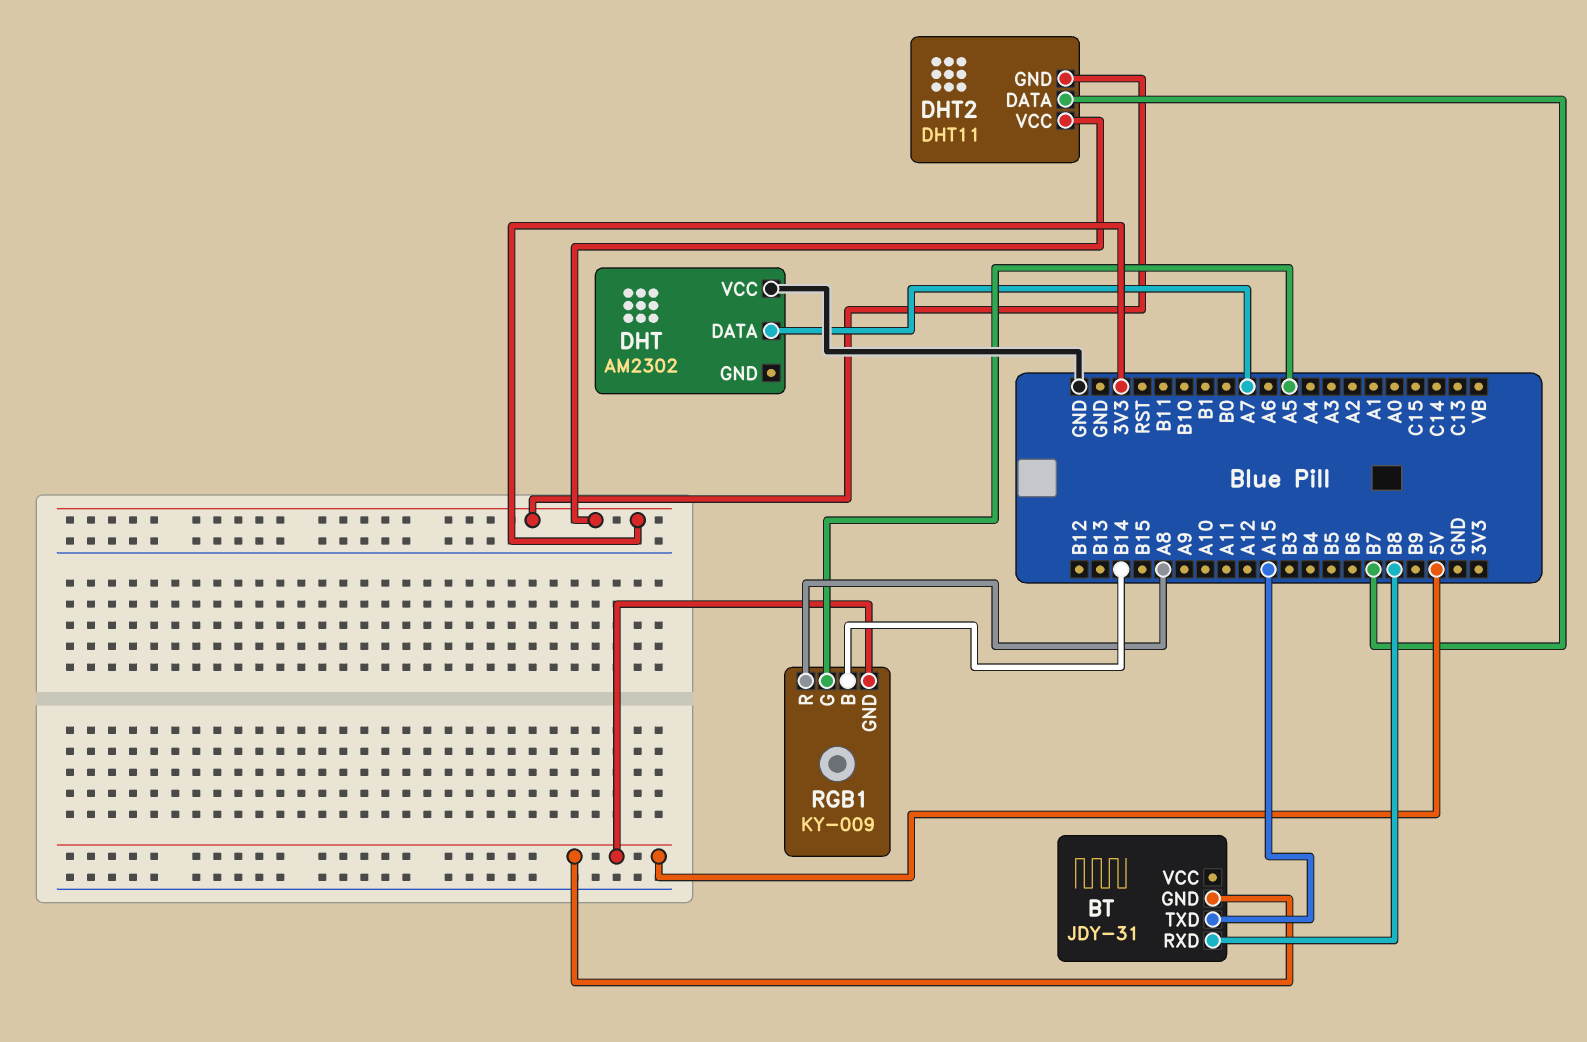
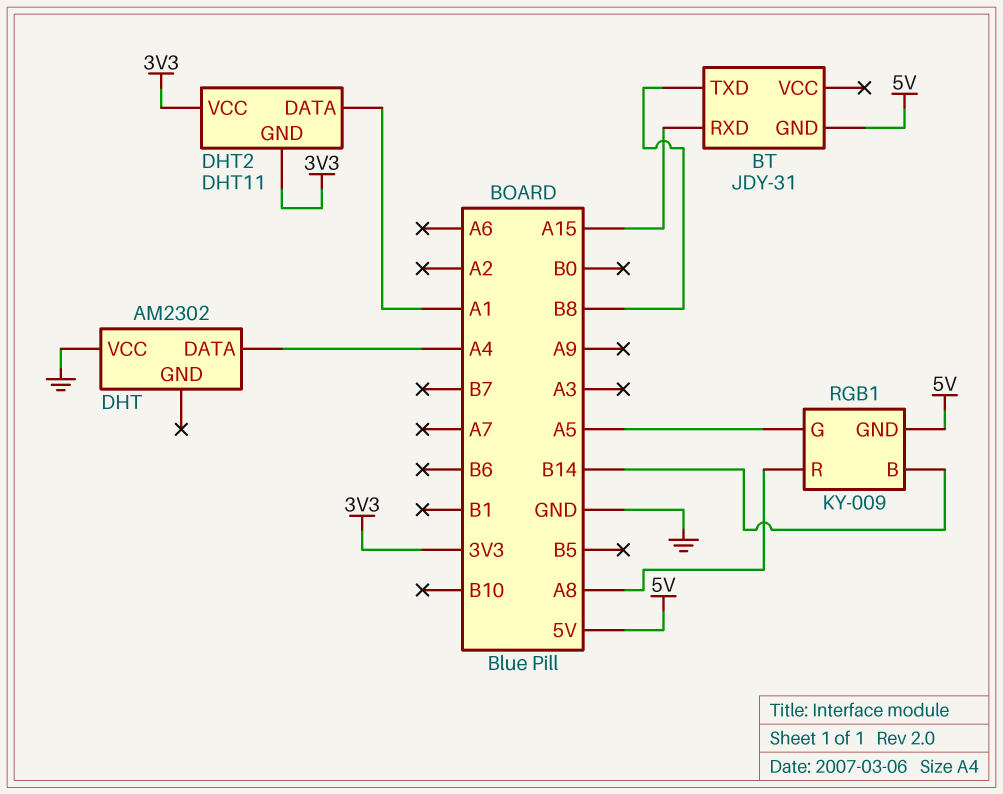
BT pin RXD: B8 -> A15
BT pin TXD: A15 -> B8
DHT pin DATA: A7 -> A4
DHT2 pin DATA: B7 -> A1

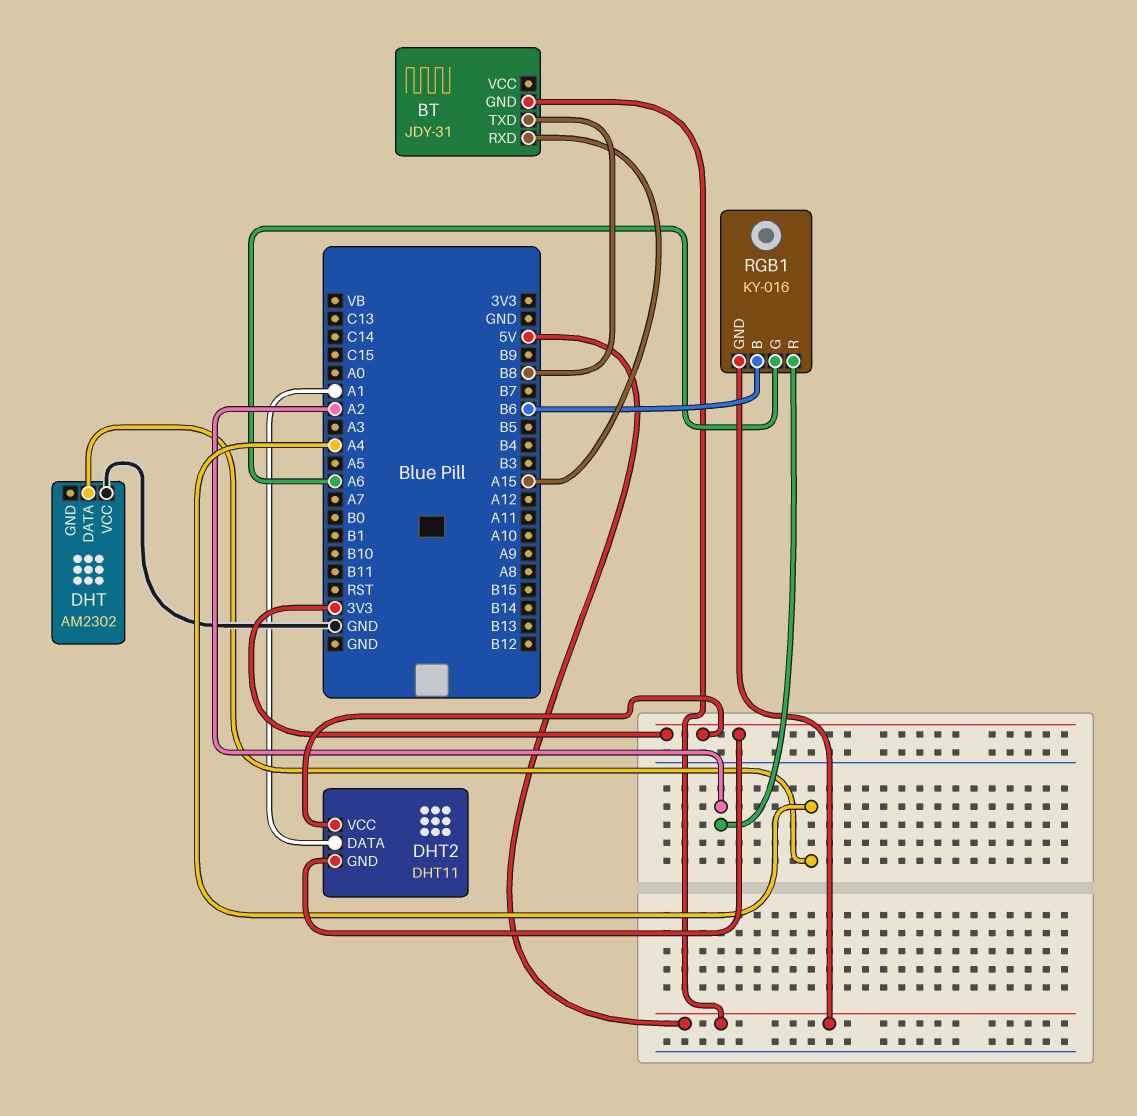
RGB1: KY-009 -> KY-016
RGB1 pin B: B14 -> B6
RGB1 pin G: A5 -> A6
RGB1 pin R: A8 -> A2

